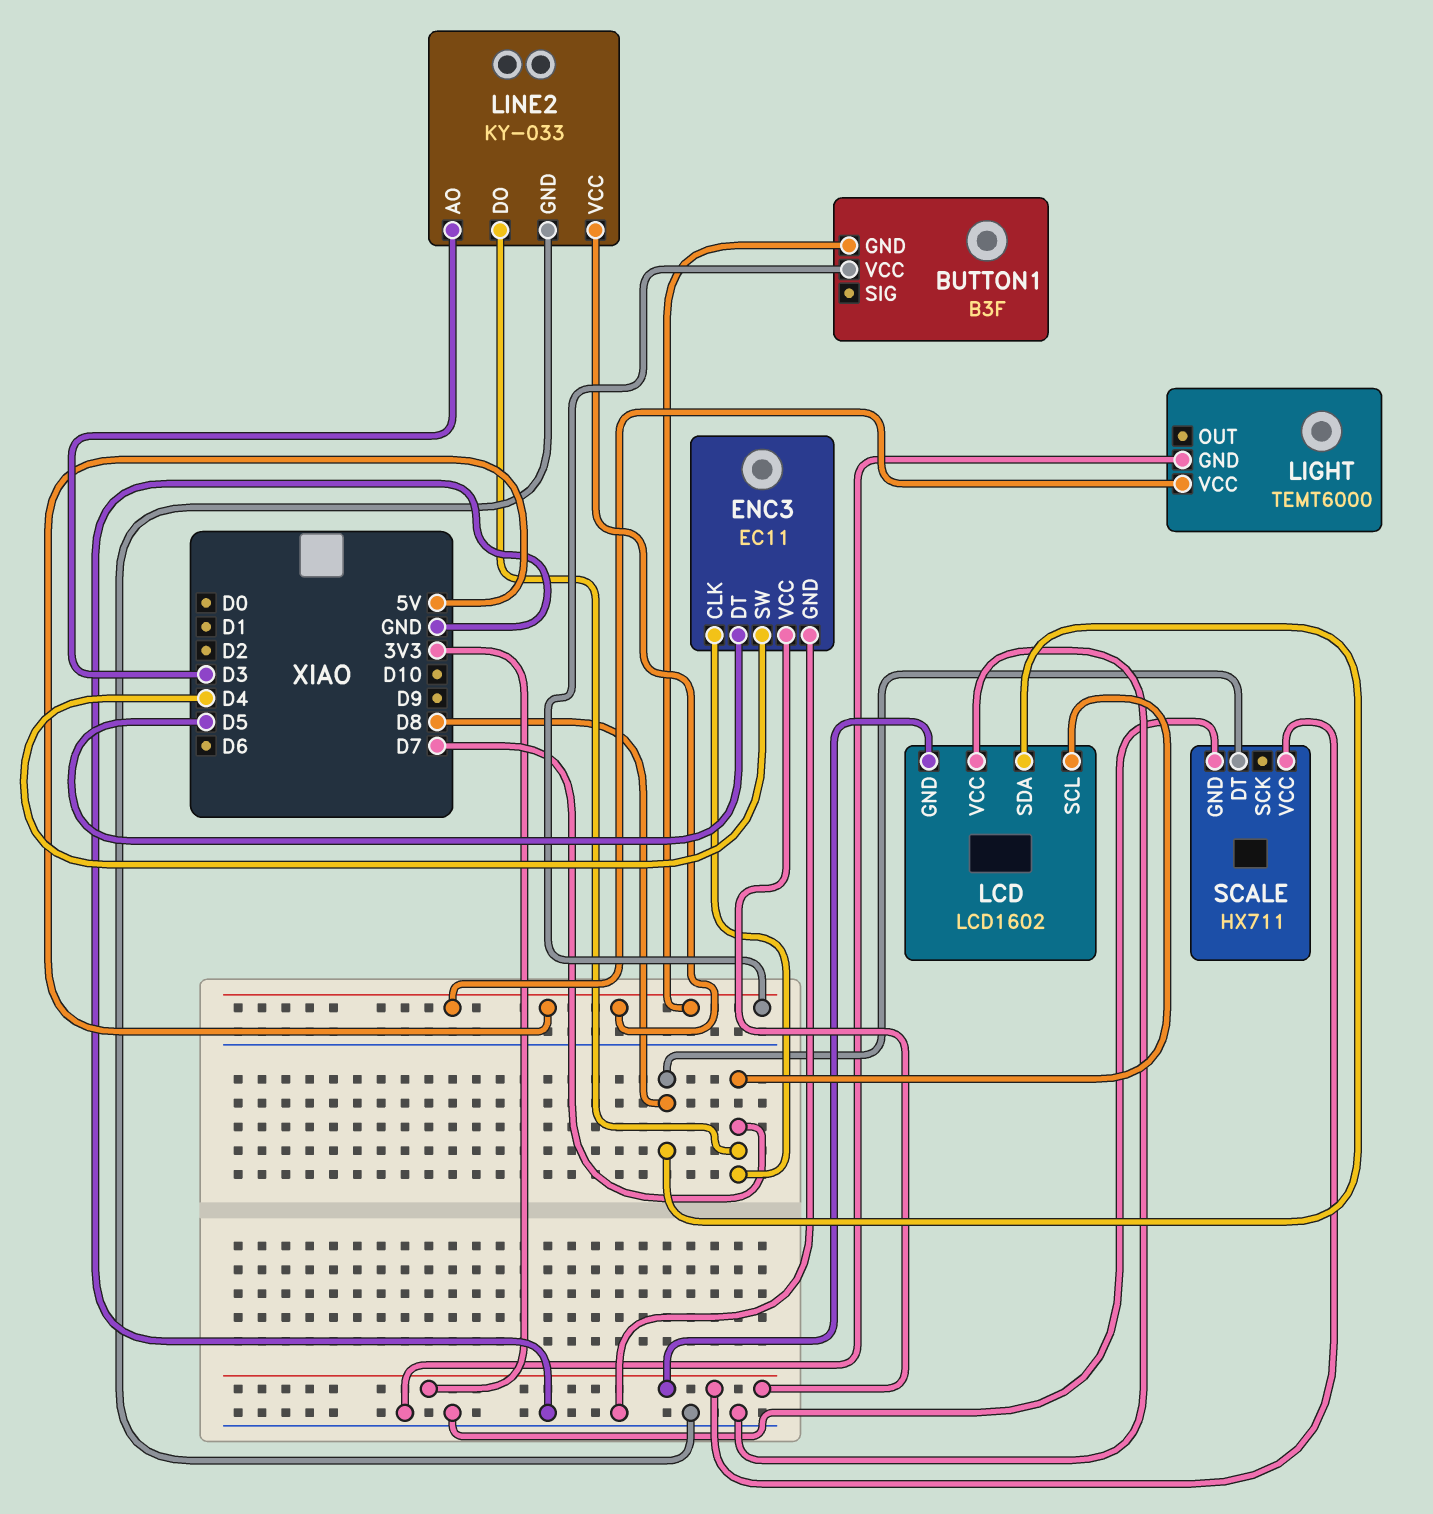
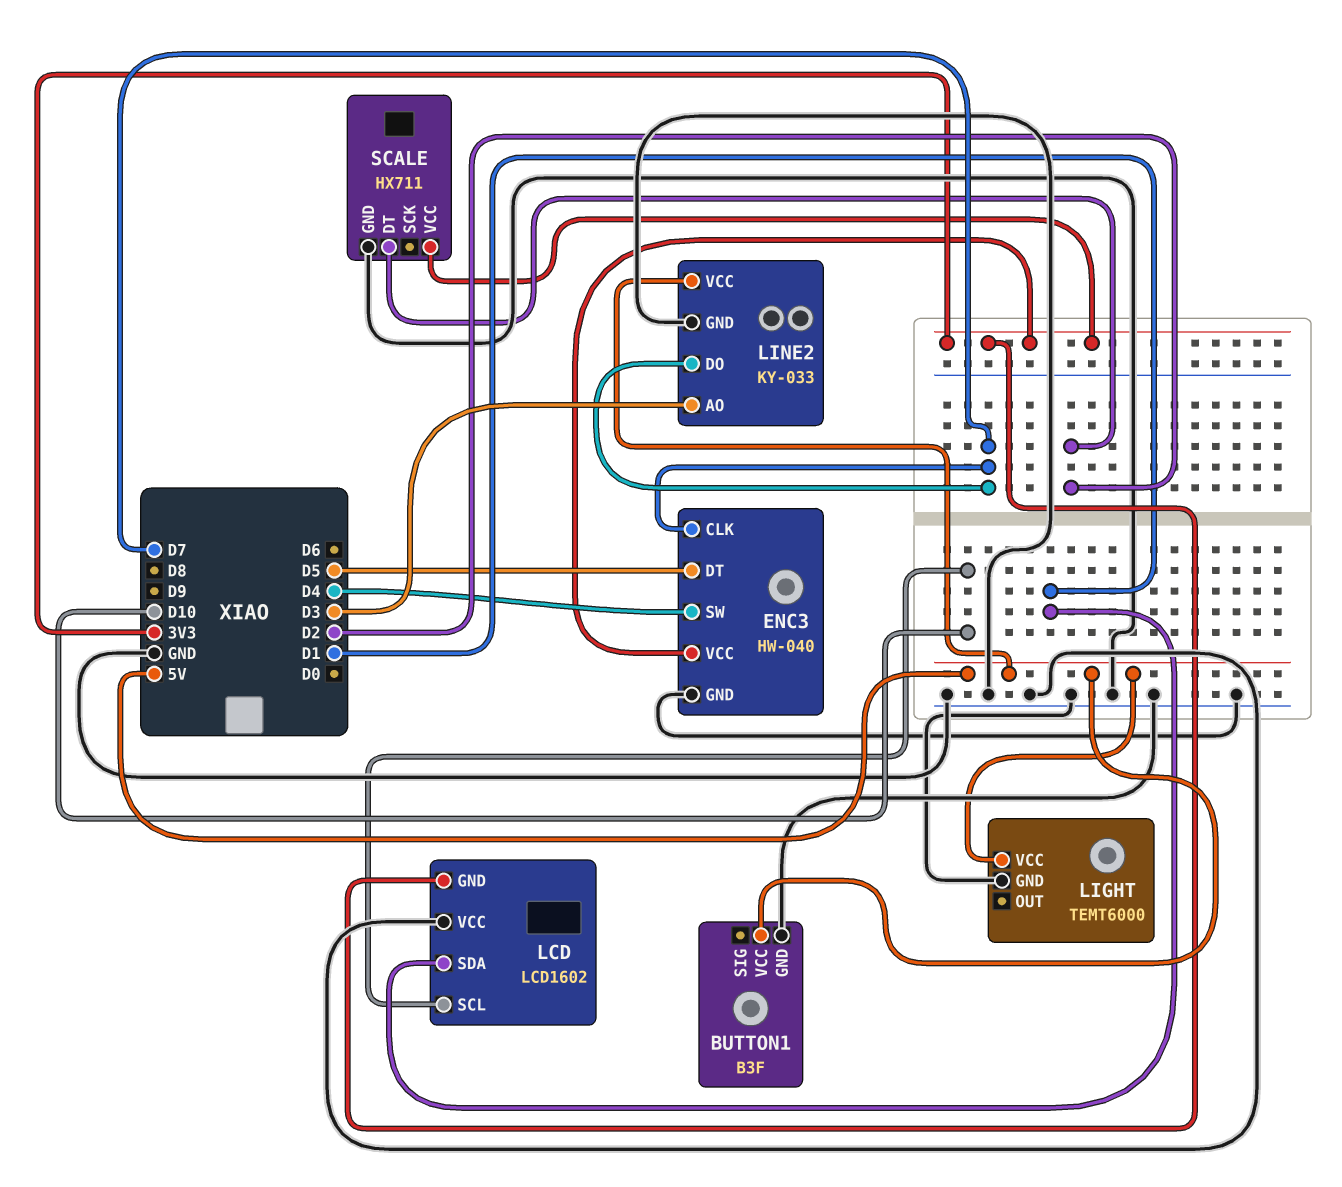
BUTTON1 pin GND: 5V -> GND
ENC3: EC11 -> HW-040
LCD pin SCL: D7 -> D10
LCD pin SDA: D8 -> D1
SCALE pin DT: D8 -> D2

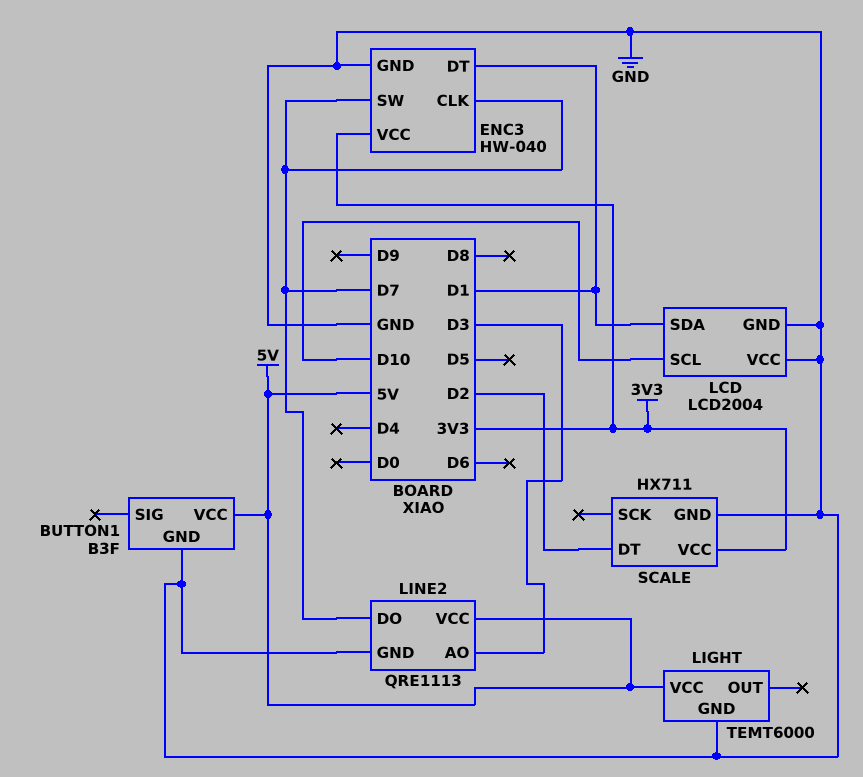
ENC3 pin DT: D5 -> D1
ENC3 pin SW: D4 -> D7
LCD: LCD1602 -> LCD2004
LCD pin GND: 3V3 -> GND
LINE2: KY-033 -> QRE1113

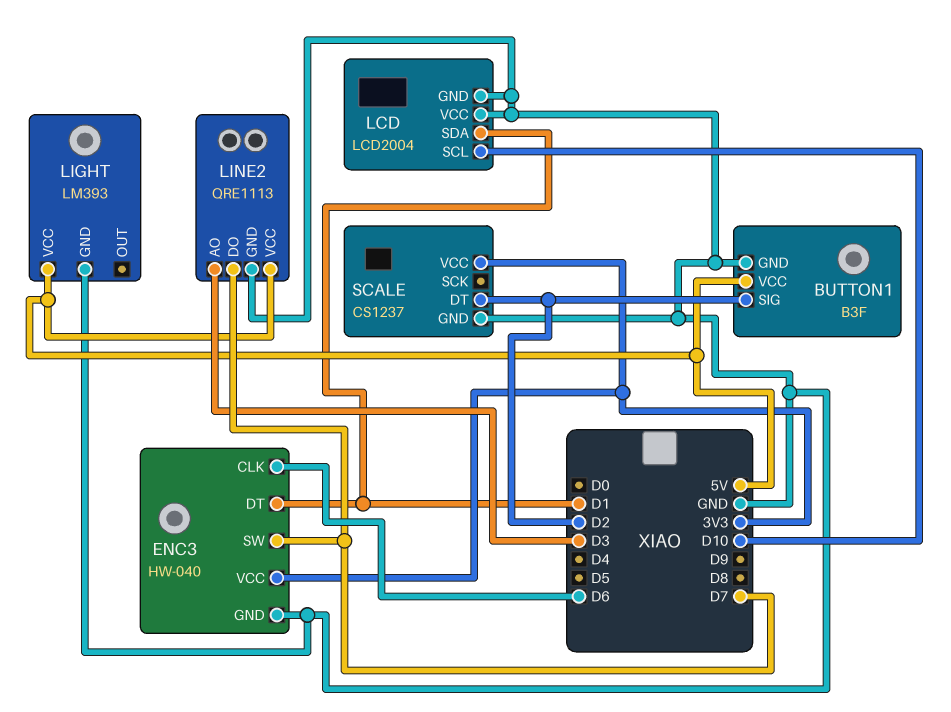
BUTTON1 pin SIG: none -> D2
ENC3 pin CLK: D7 -> D6
LIGHT: TEMT6000 -> LM393
SCALE: HX711 -> CS1237

